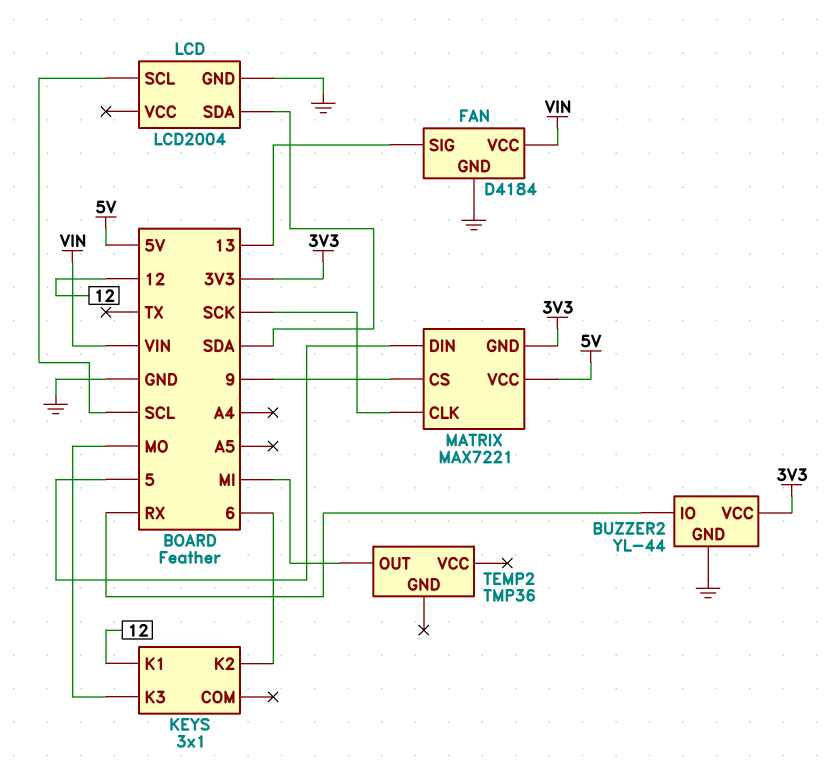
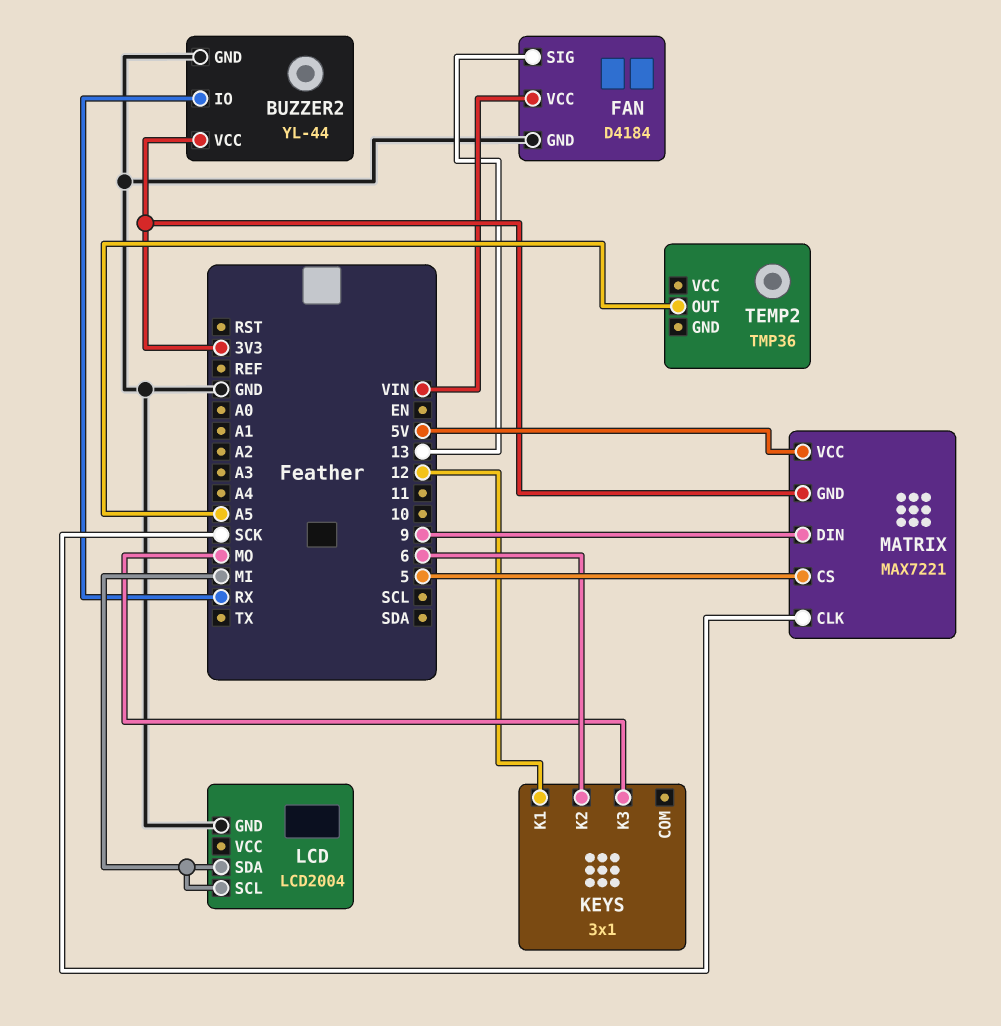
LCD pin SCL: SCL -> MI
LCD pin SDA: SDA -> MI
MATRIX pin CS: 9 -> 5
MATRIX pin DIN: 5 -> 9
TEMP2 pin OUT: MI -> A5

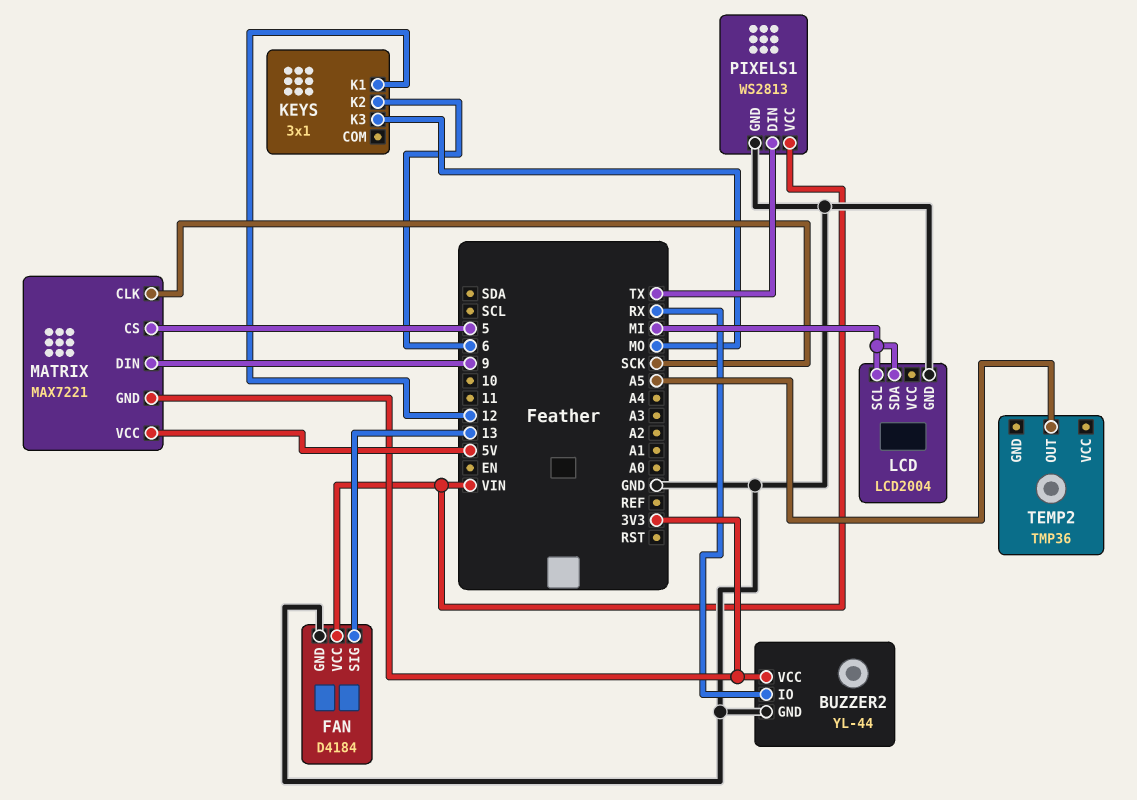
PIXELS1: none -> WS2813
PIXELS1 pin DIN: none -> TX
PIXELS1 pin GND: none -> GND
PIXELS1 pin VCC: none -> VIN

